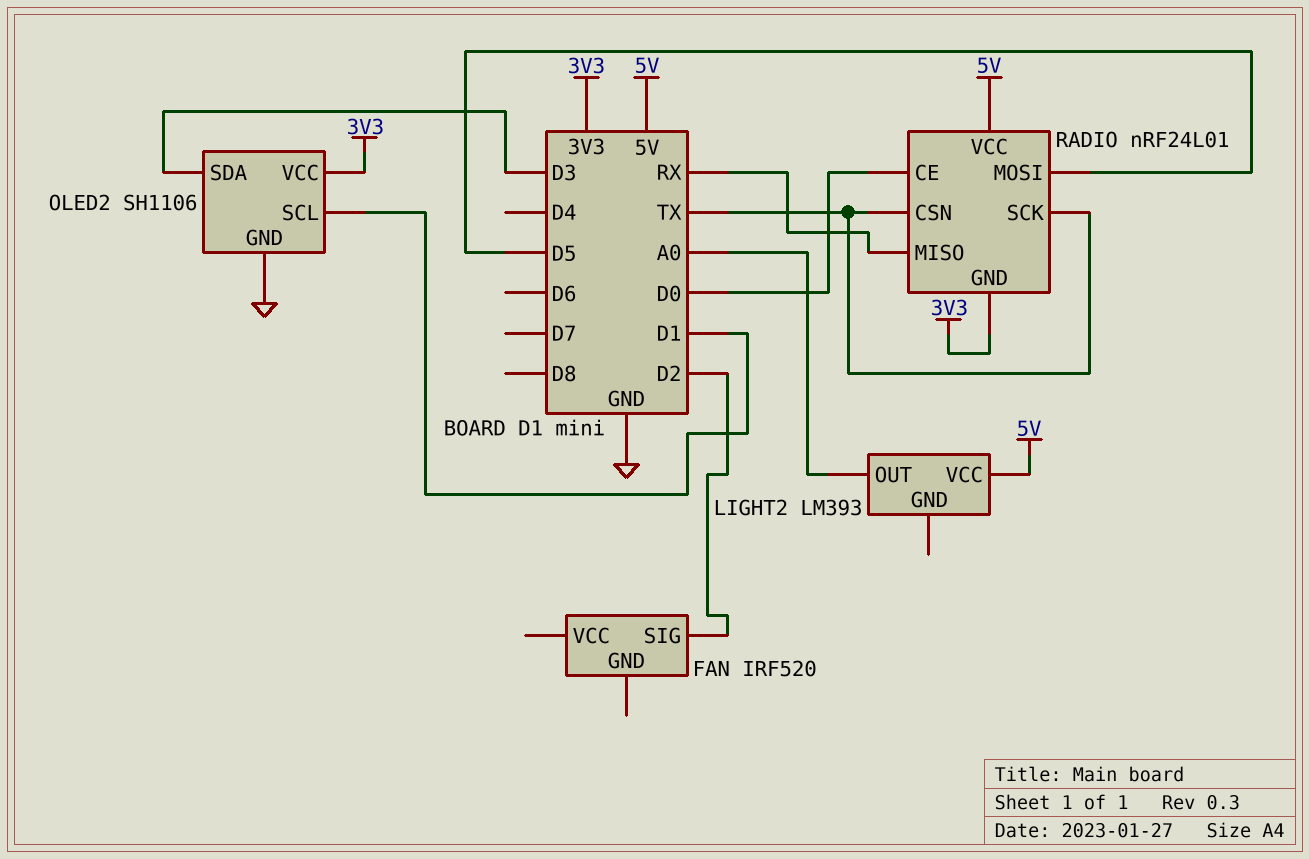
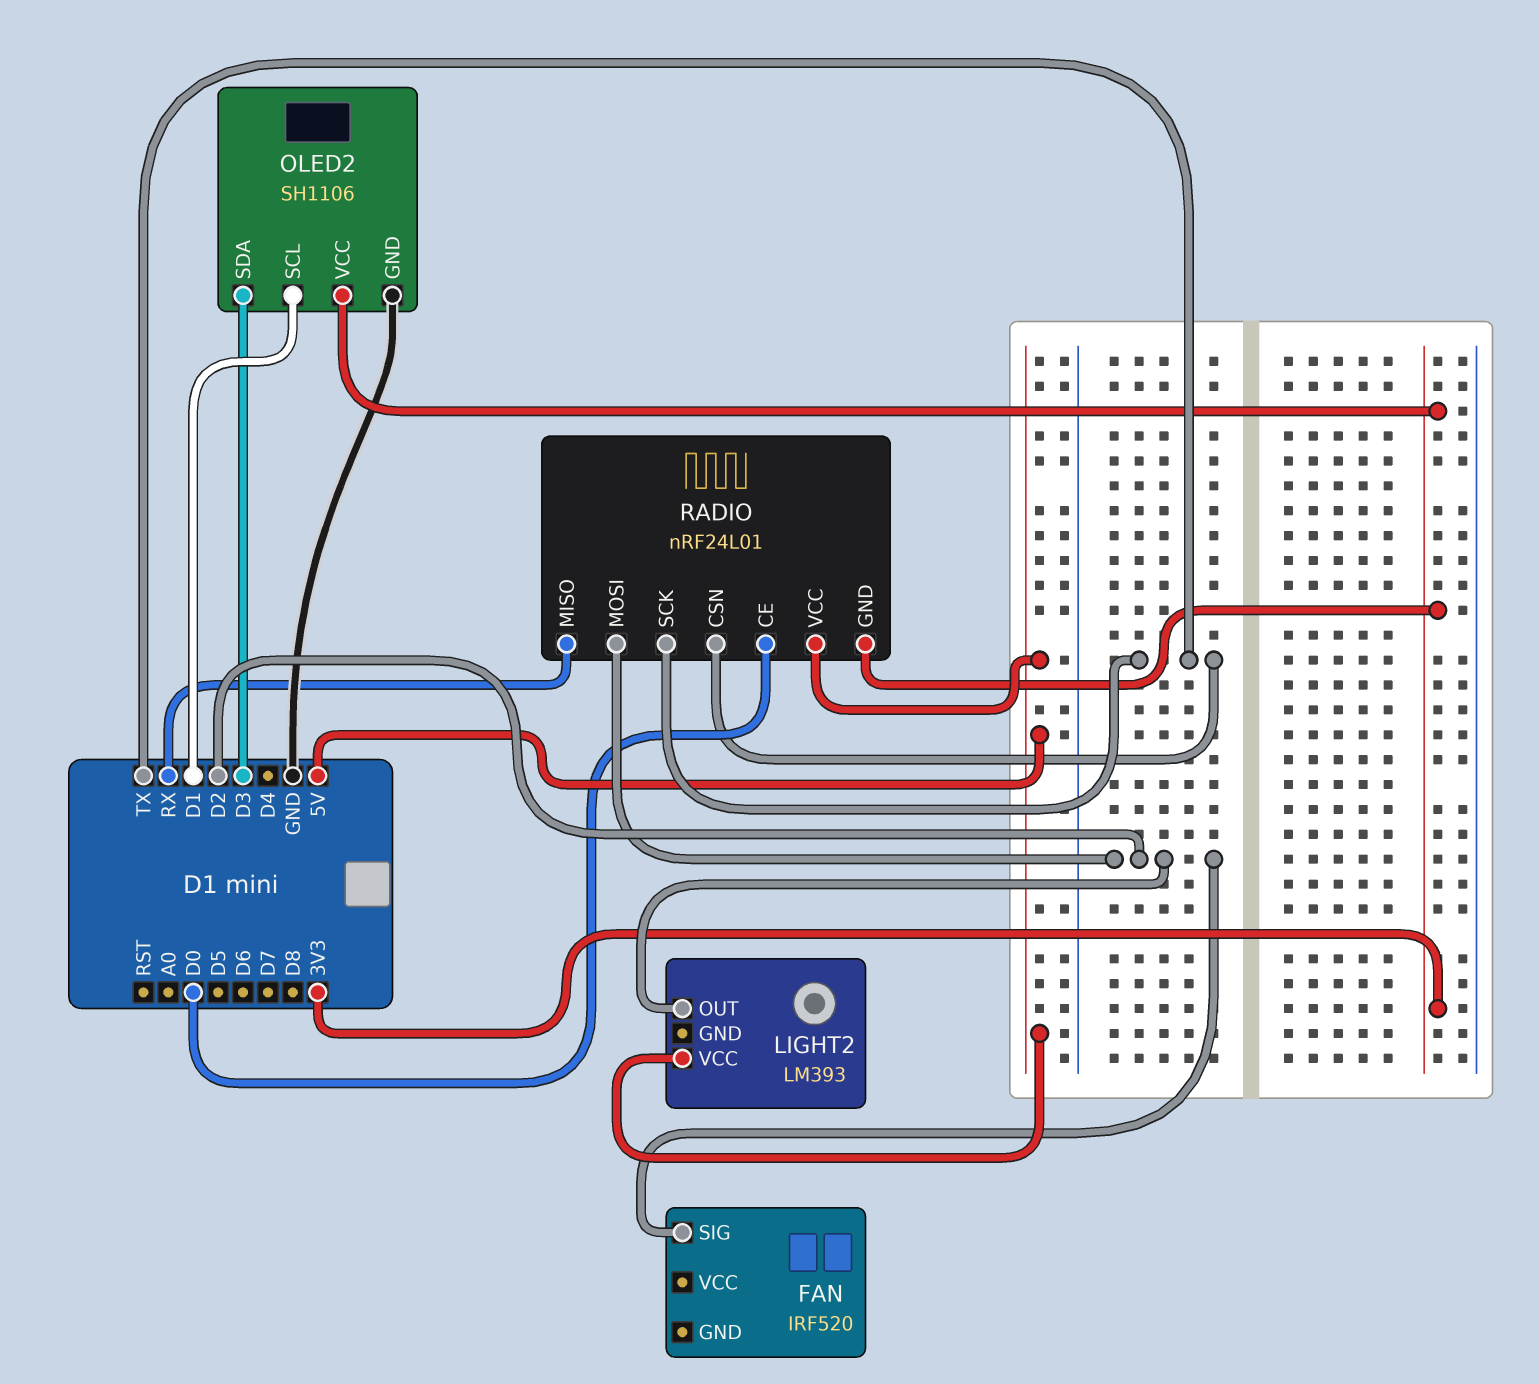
LIGHT2 pin OUT: A0 -> D2
RADIO pin MOSI: D5 -> D2

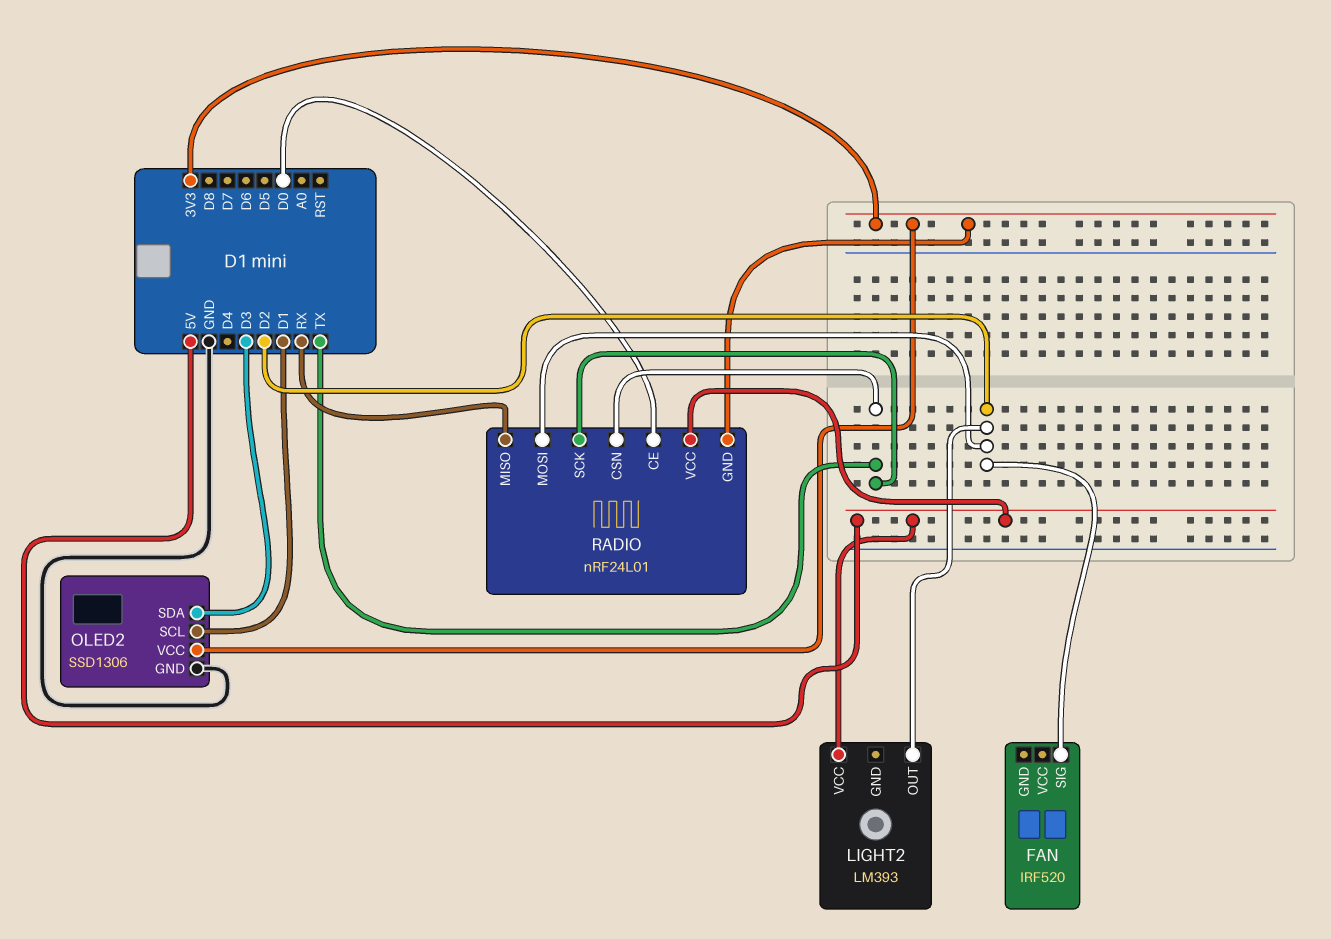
OLED2: SH1106 -> SSD1306

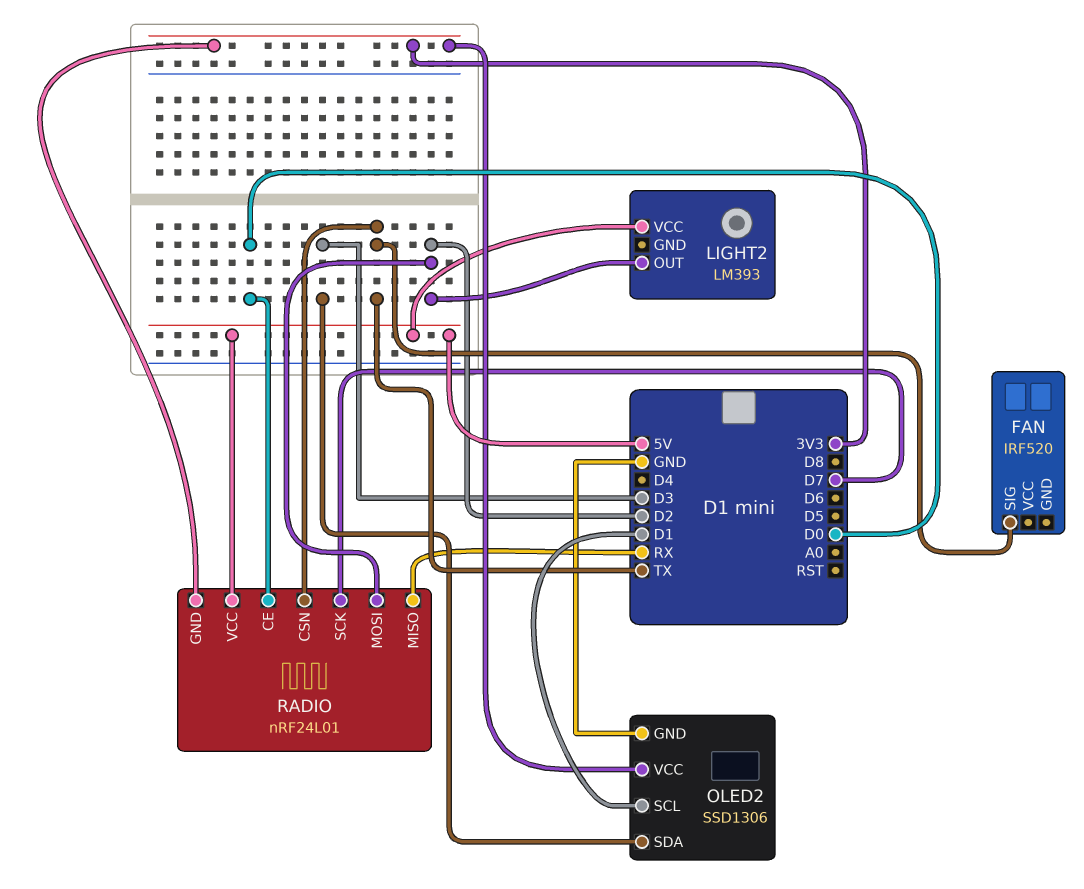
FAN pin SIG: D2 -> TX
RADIO pin SCK: TX -> D7

